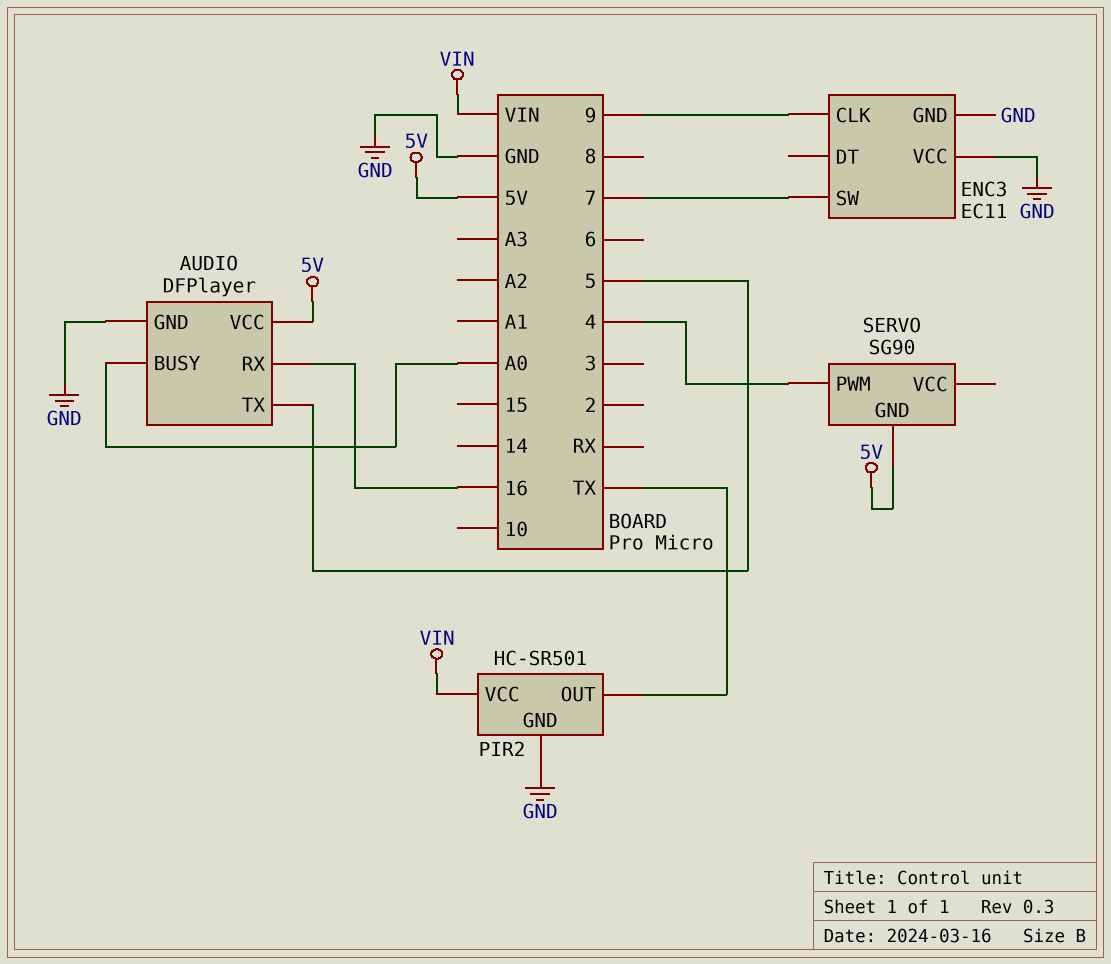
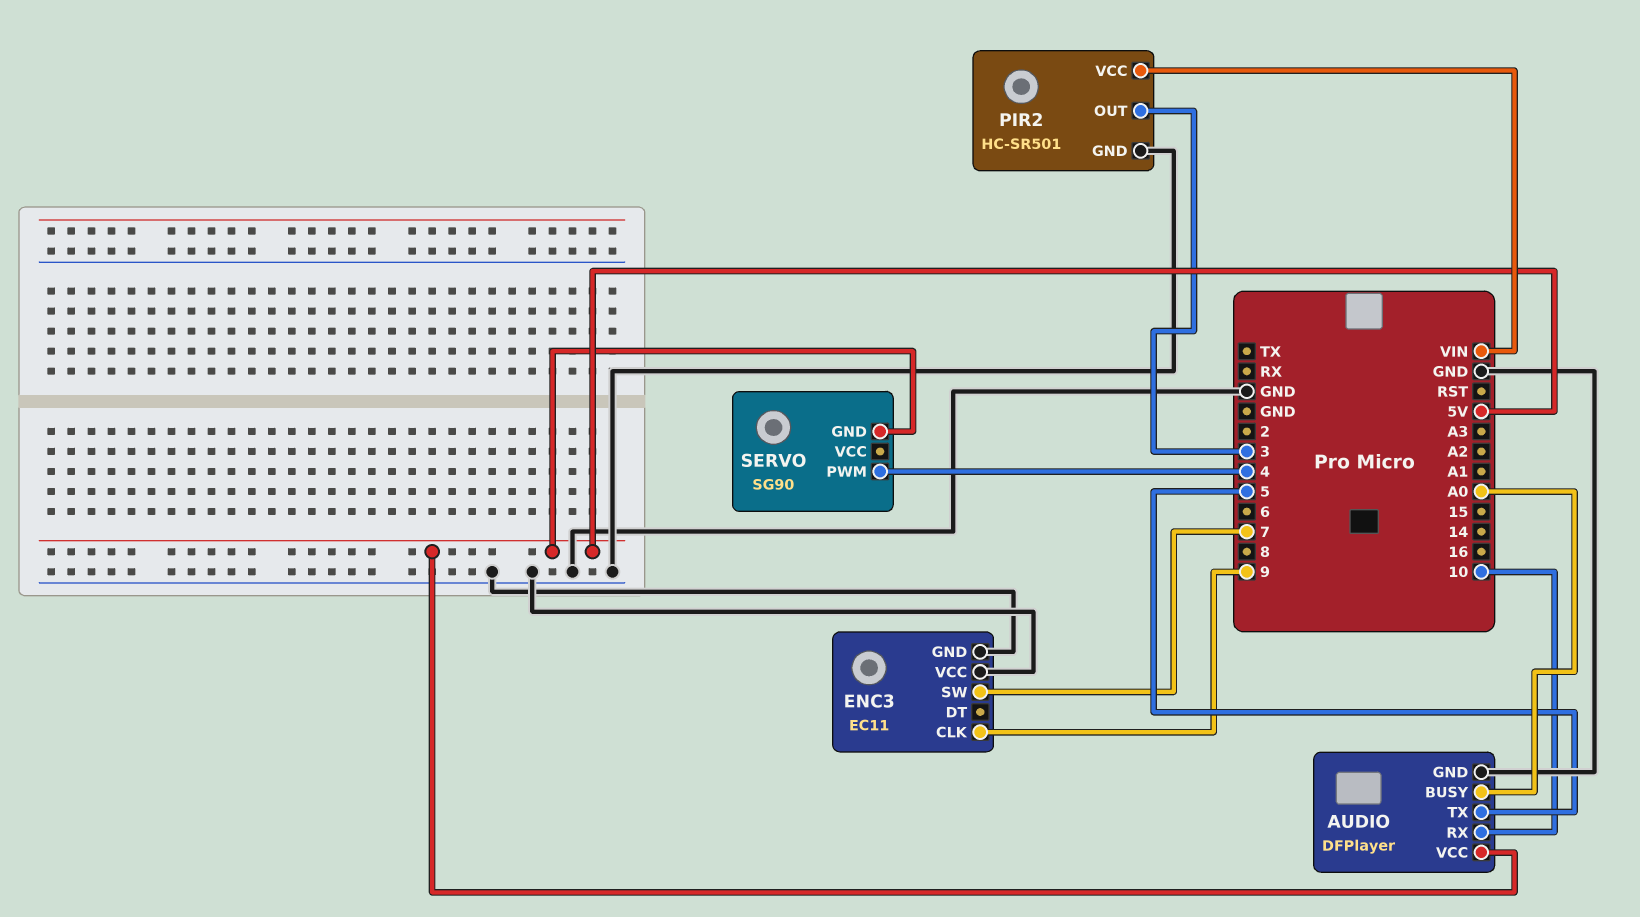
AUDIO pin RX: 16 -> 10
PIR2 pin OUT: TX -> 3

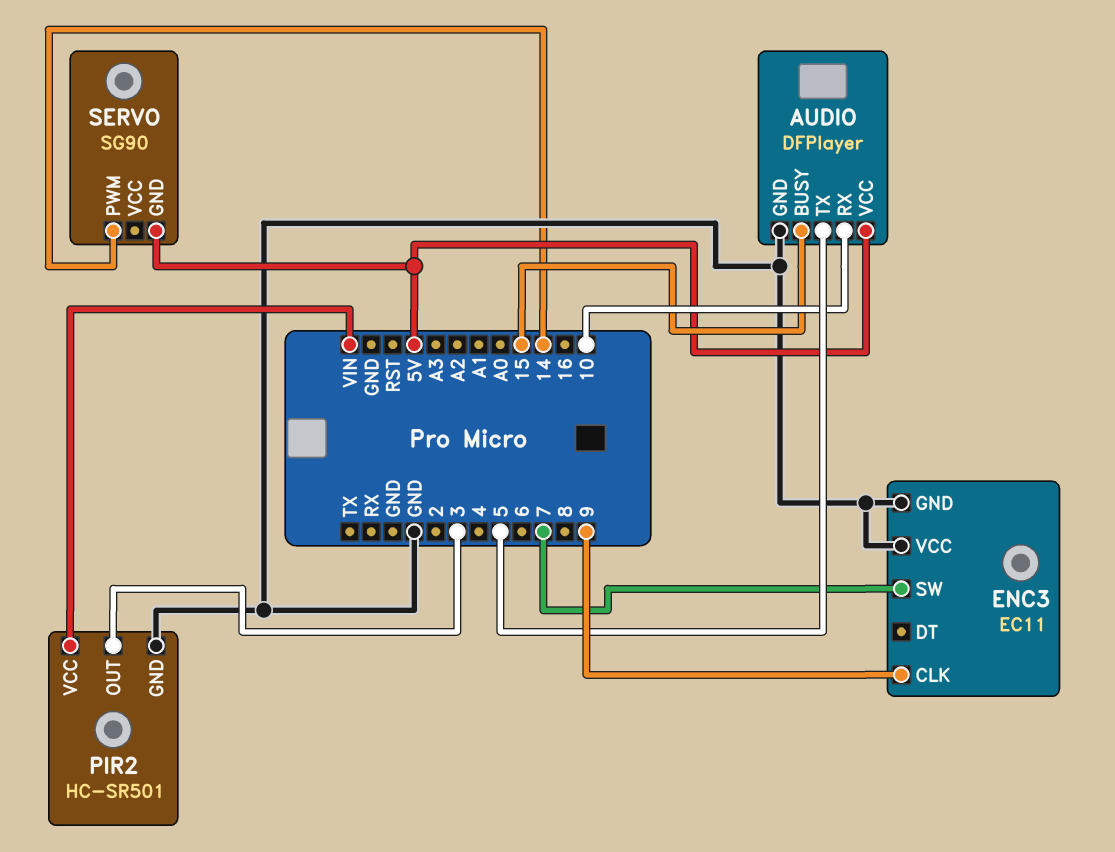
AUDIO pin BUSY: A0 -> 15
SERVO pin PWM: 4 -> 14

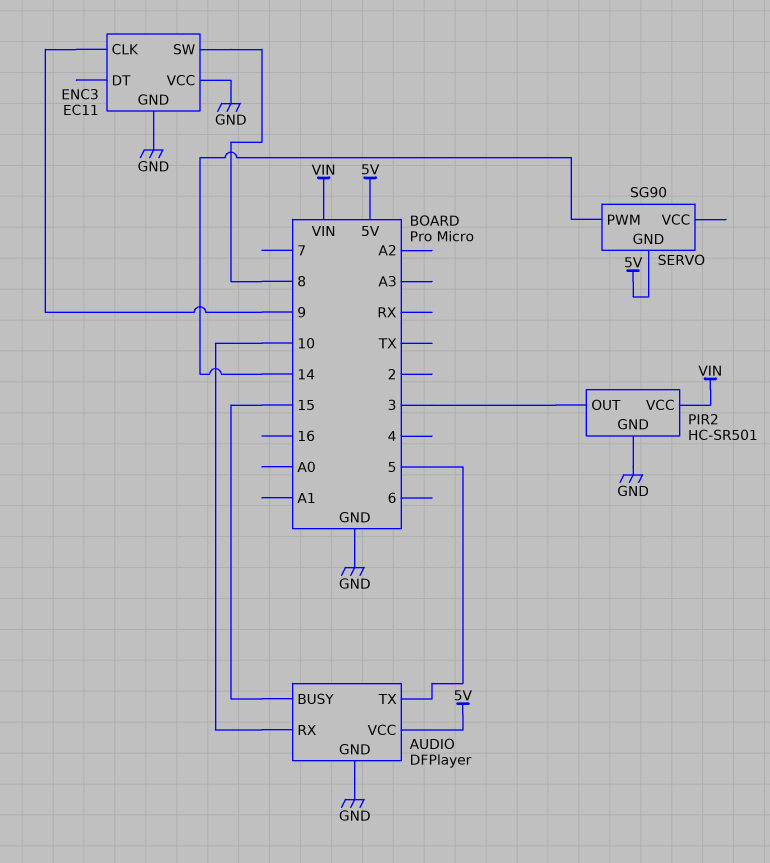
ENC3 pin SW: 7 -> 8

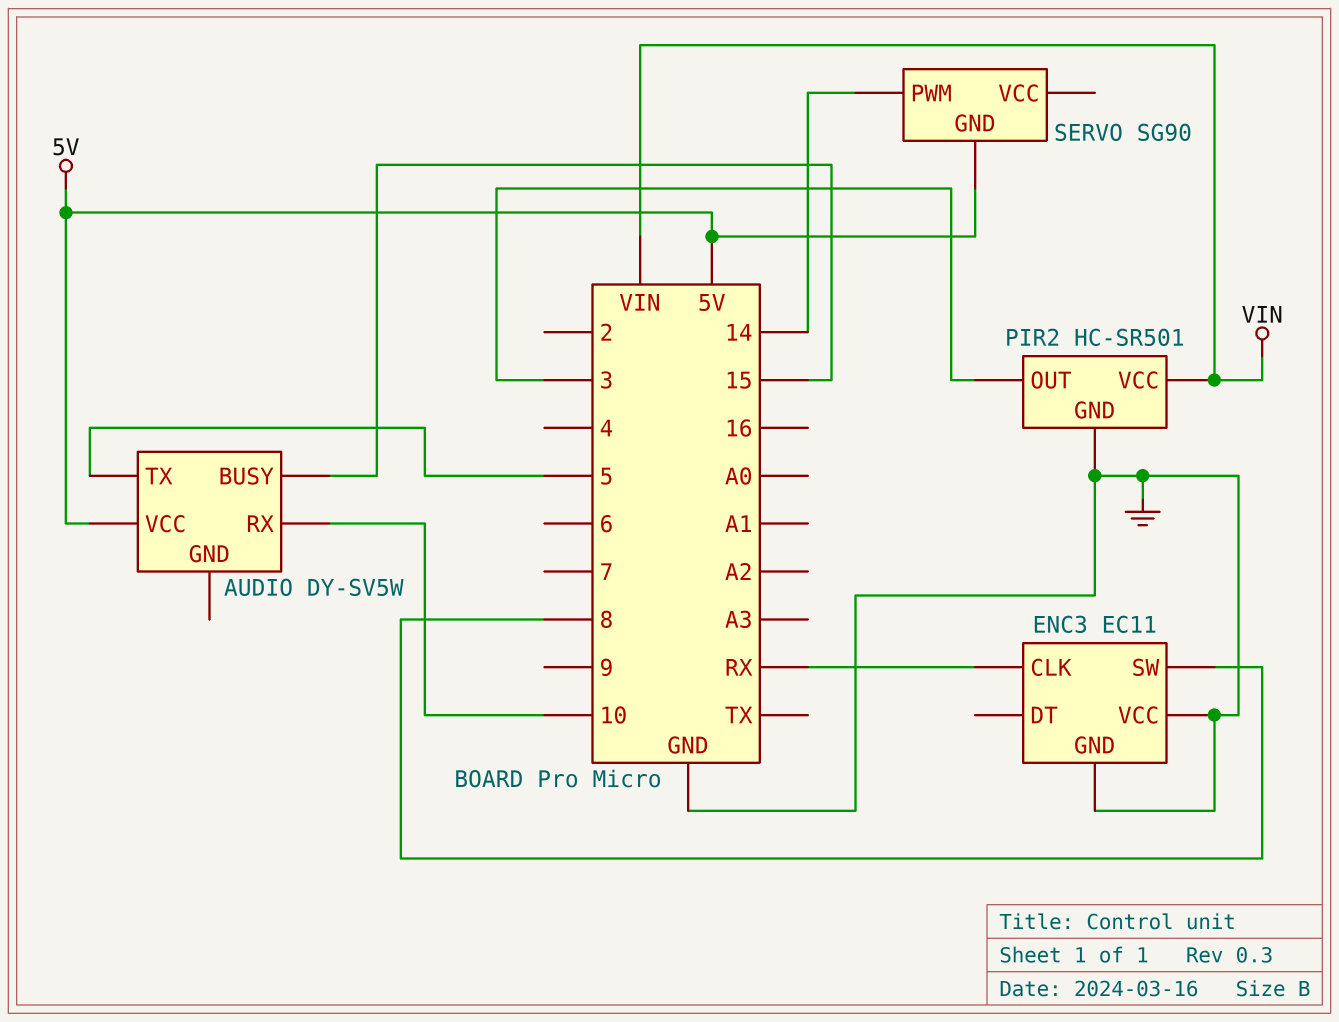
AUDIO: DFPlayer -> DY-SV5W
AUDIO pin GND: GND -> none
ENC3 pin CLK: 9 -> RX

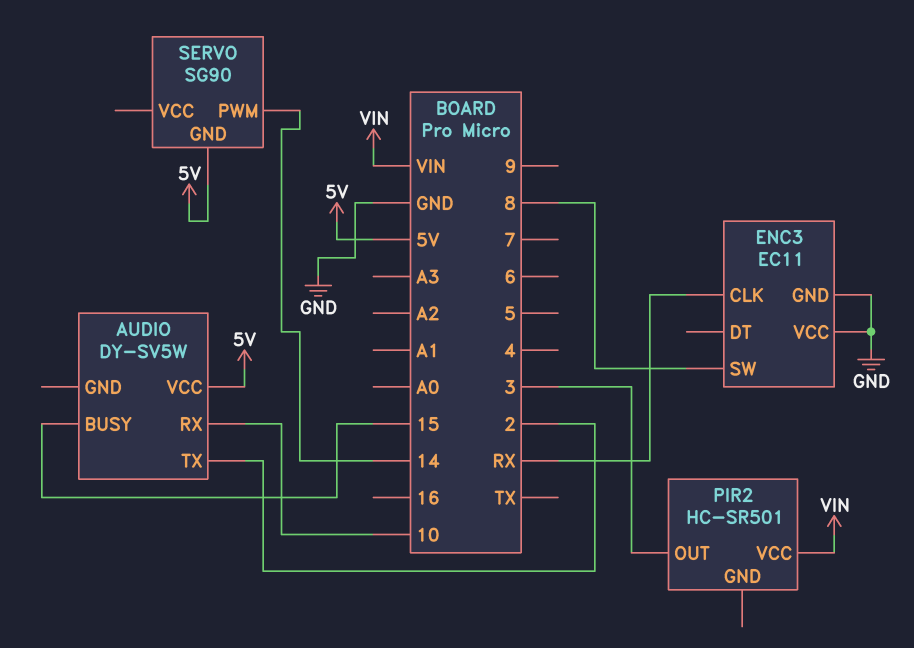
AUDIO pin TX: 5 -> 2
PIR2 pin GND: GND -> none

